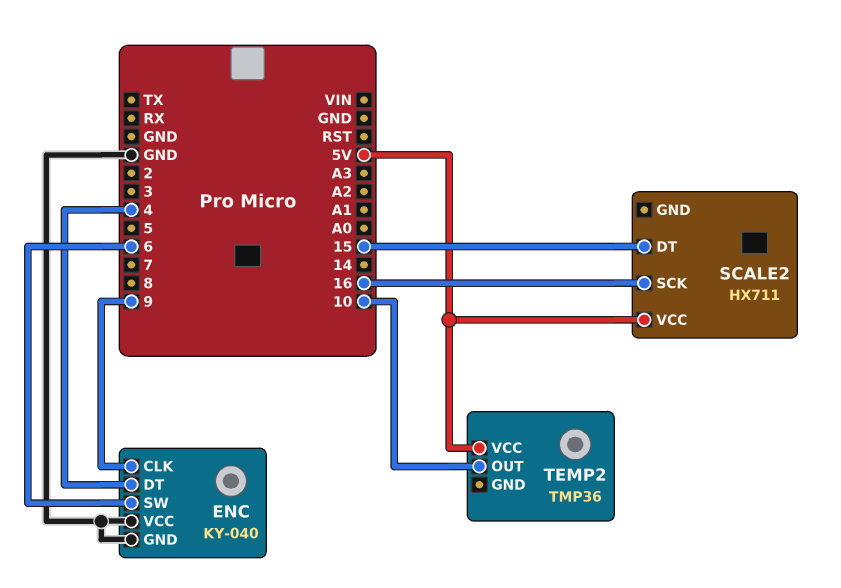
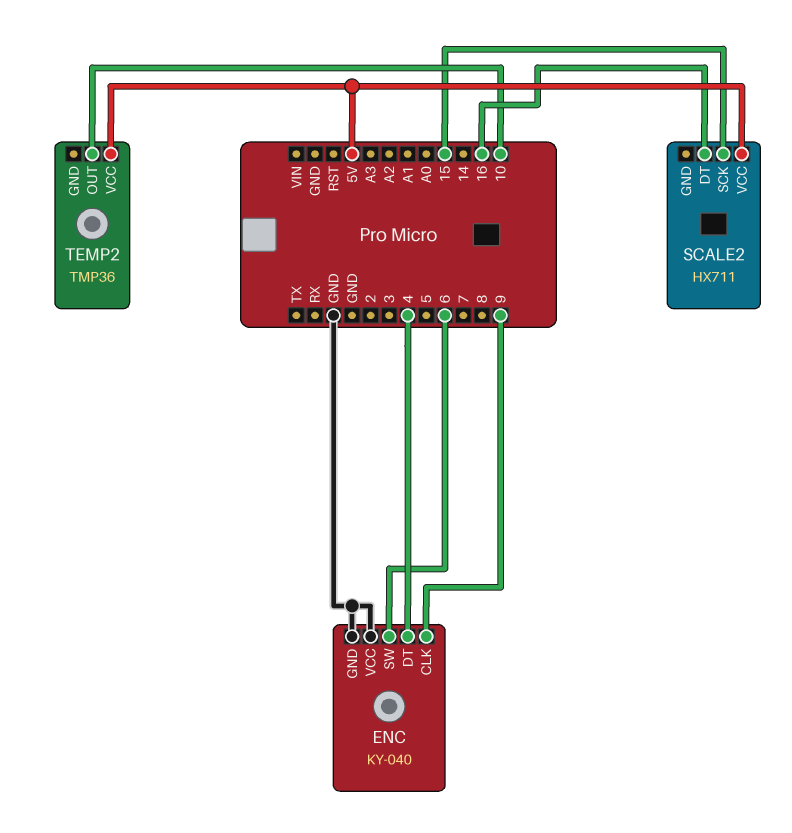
SCALE2 pin DT: 15 -> 16
SCALE2 pin SCK: 16 -> 15

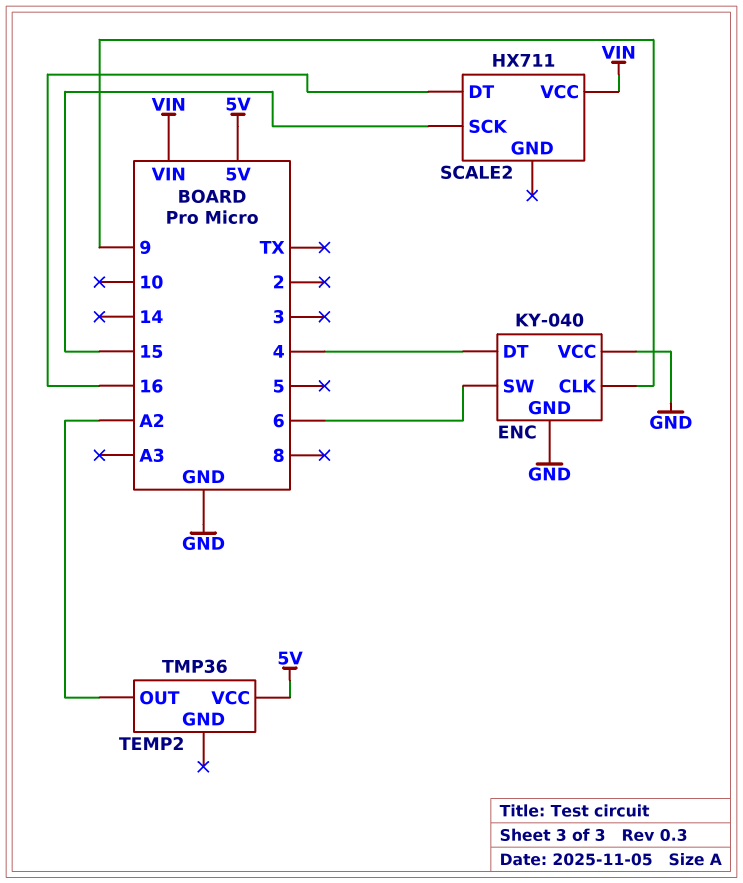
SCALE2 pin VCC: 5V -> VIN
TEMP2 pin OUT: 10 -> A2

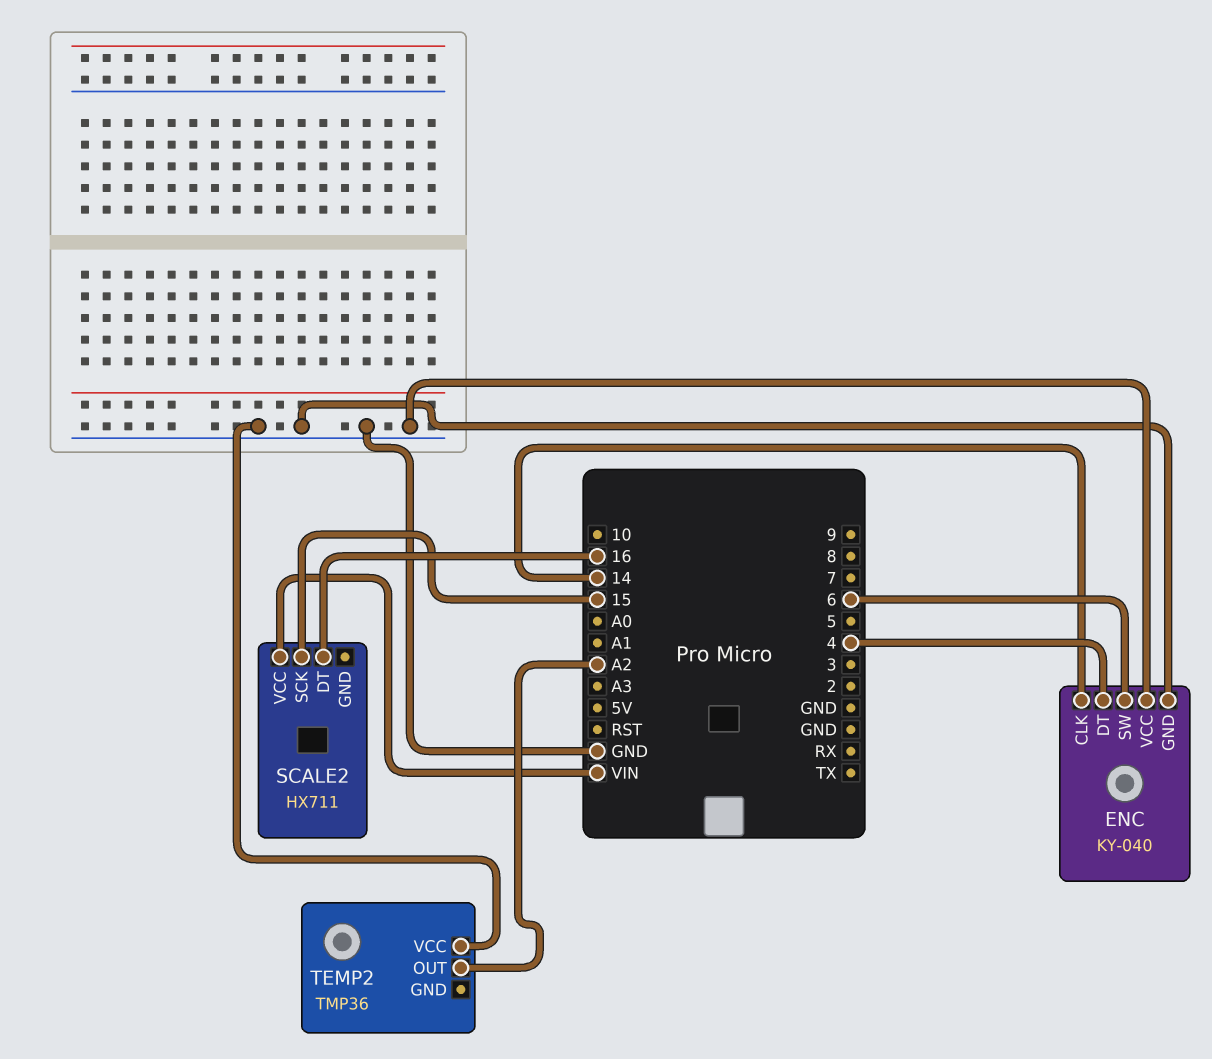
ENC pin CLK: 9 -> 14
TEMP2 pin VCC: 5V -> GND

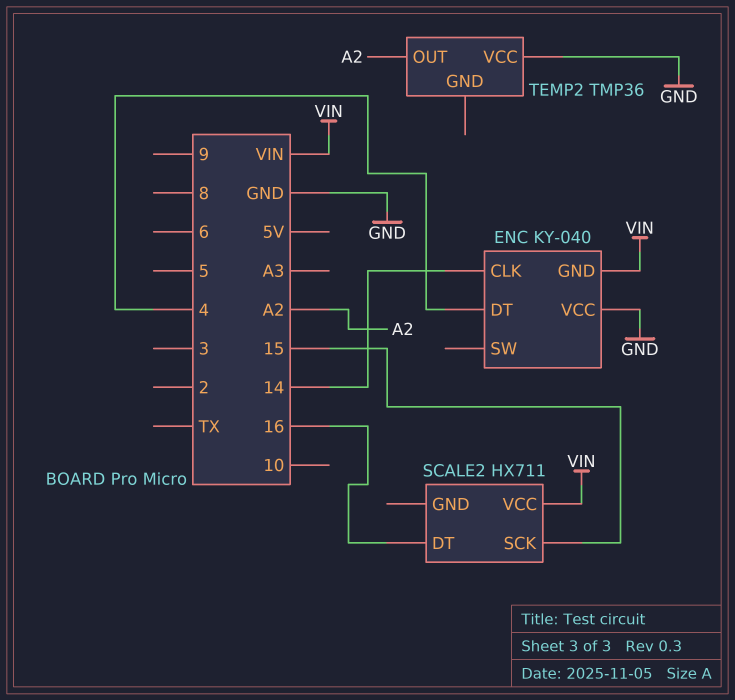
ENC pin GND: GND -> VIN
ENC pin SW: 6 -> none

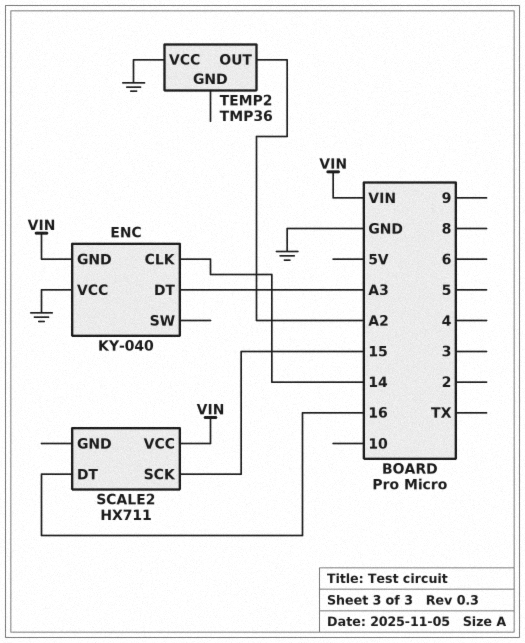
ENC pin DT: 4 -> A3

